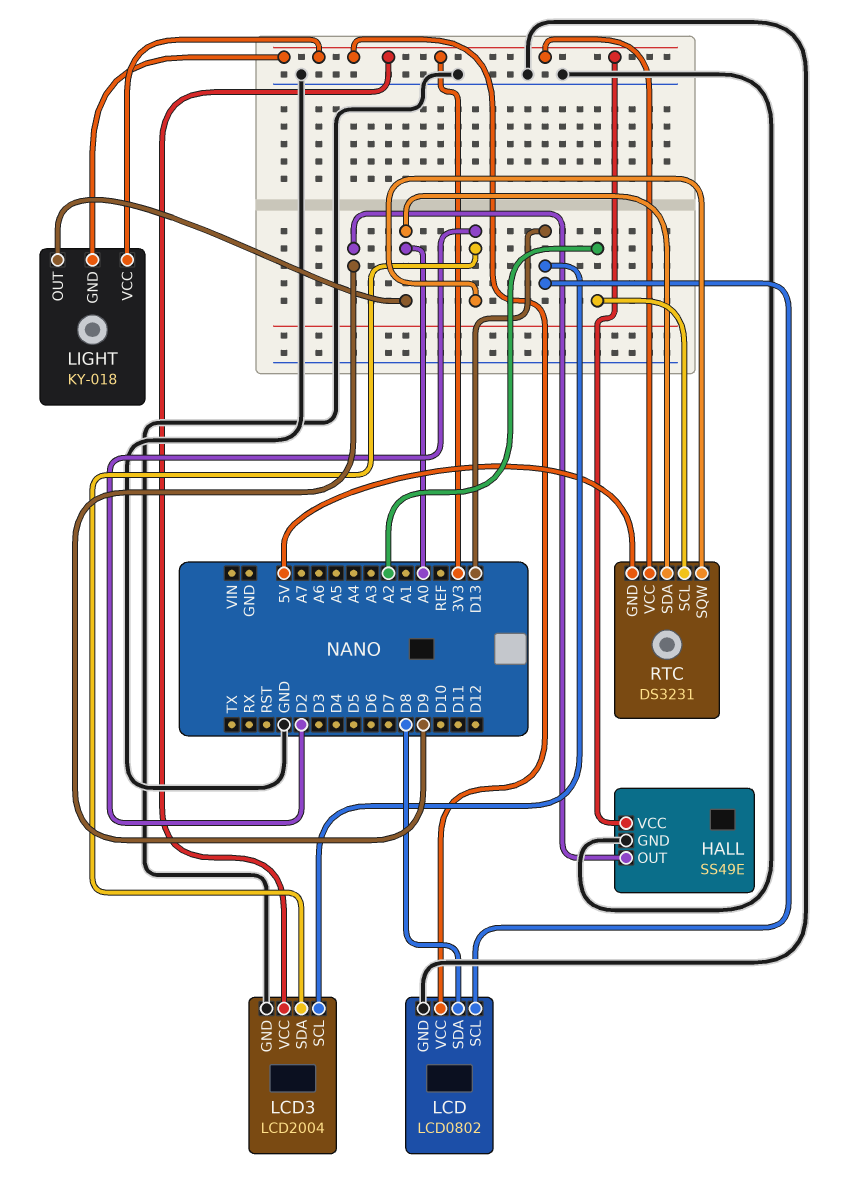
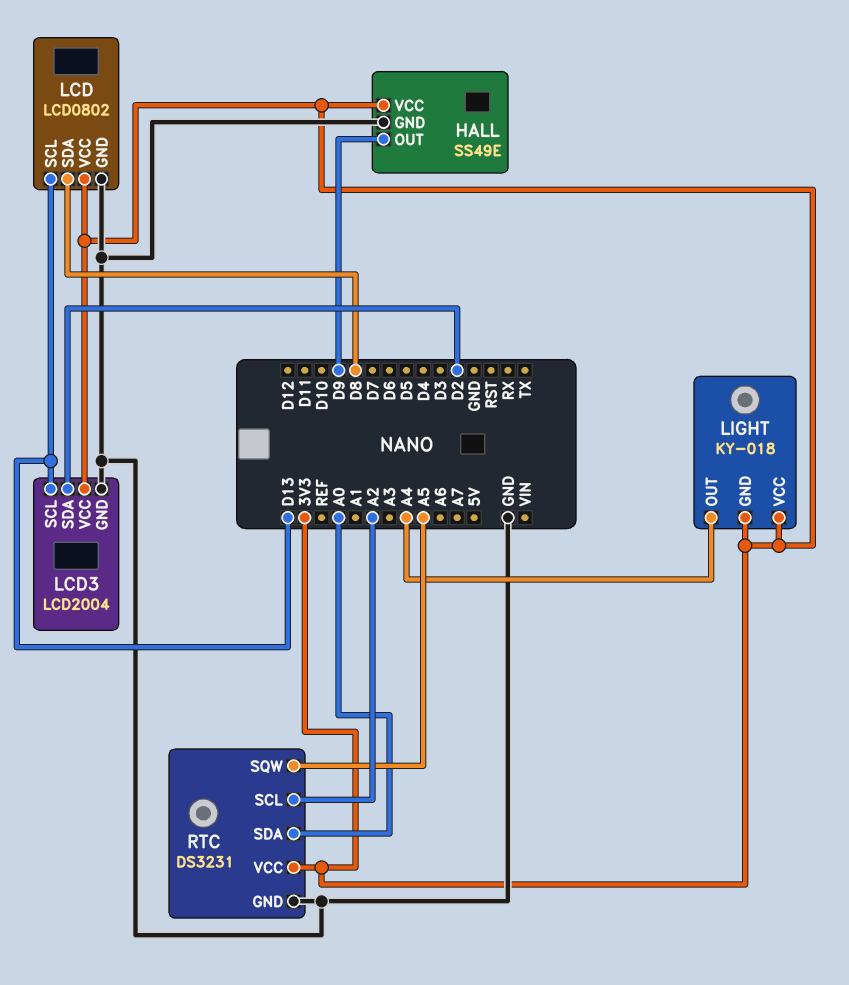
LIGHT pin OUT: A0 -> A4
RTC pin GND: 5V -> GND
RTC pin SQW: D2 -> A5

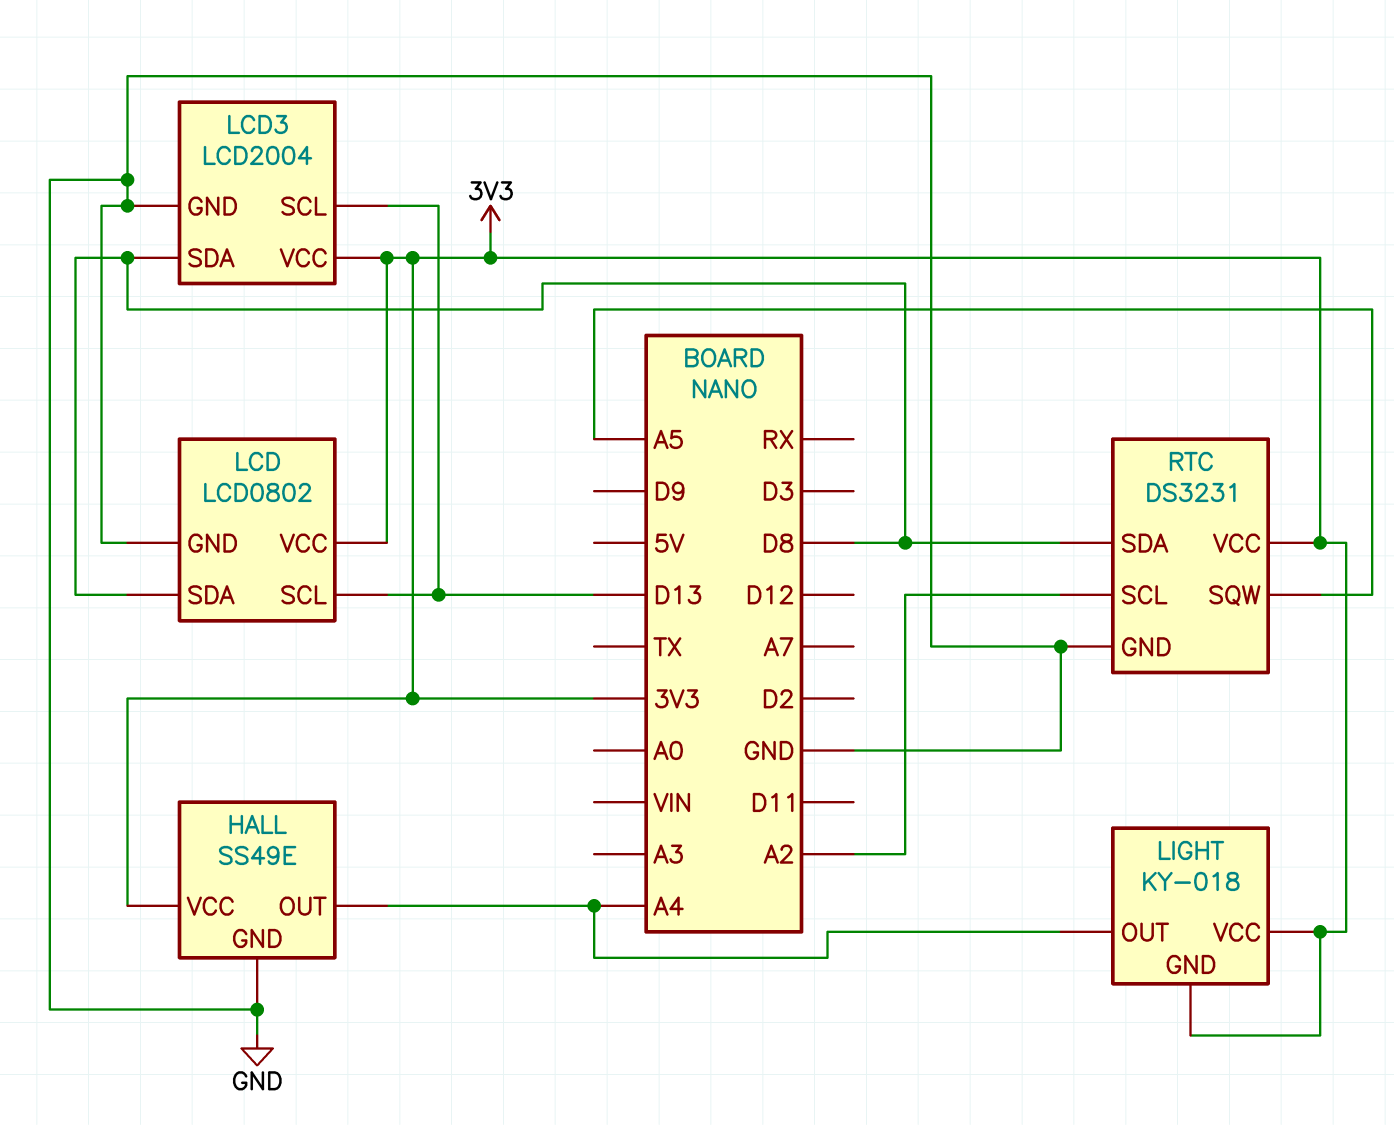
HALL pin OUT: D9 -> A4
LCD3 pin SDA: D2 -> D8
RTC pin SDA: A0 -> D8

